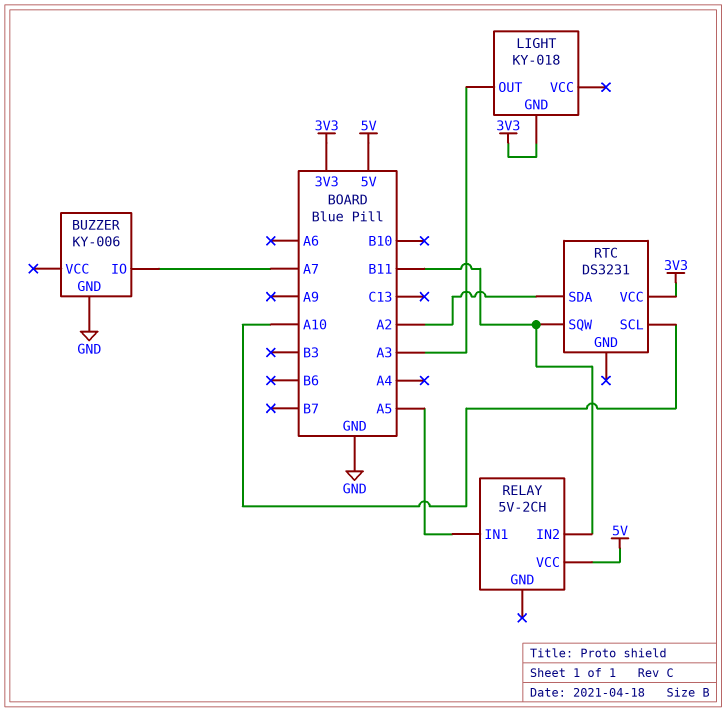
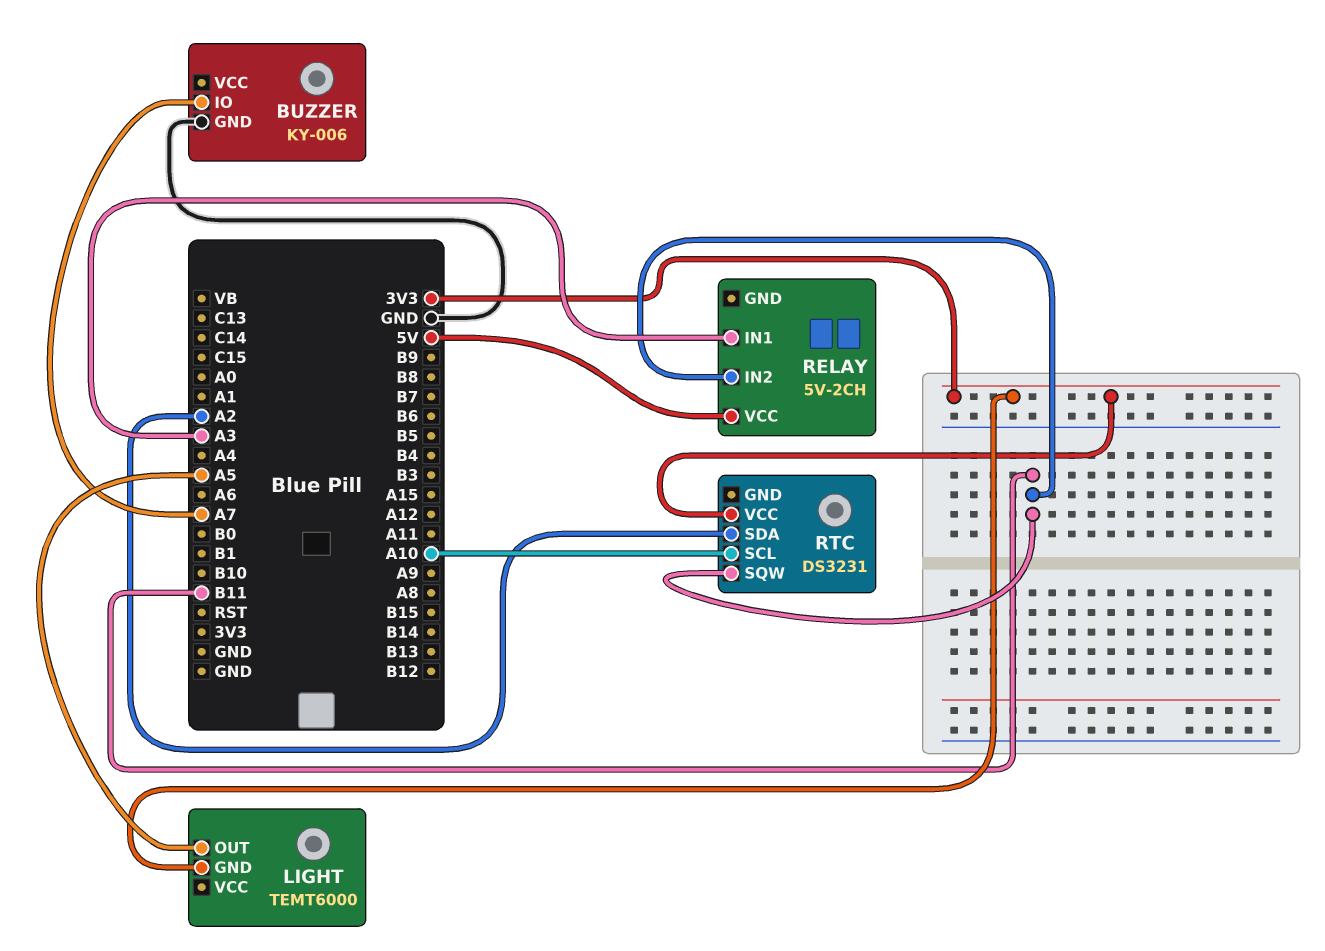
LIGHT: KY-018 -> TEMT6000
LIGHT pin OUT: A3 -> A5
RELAY pin IN1: A5 -> A3

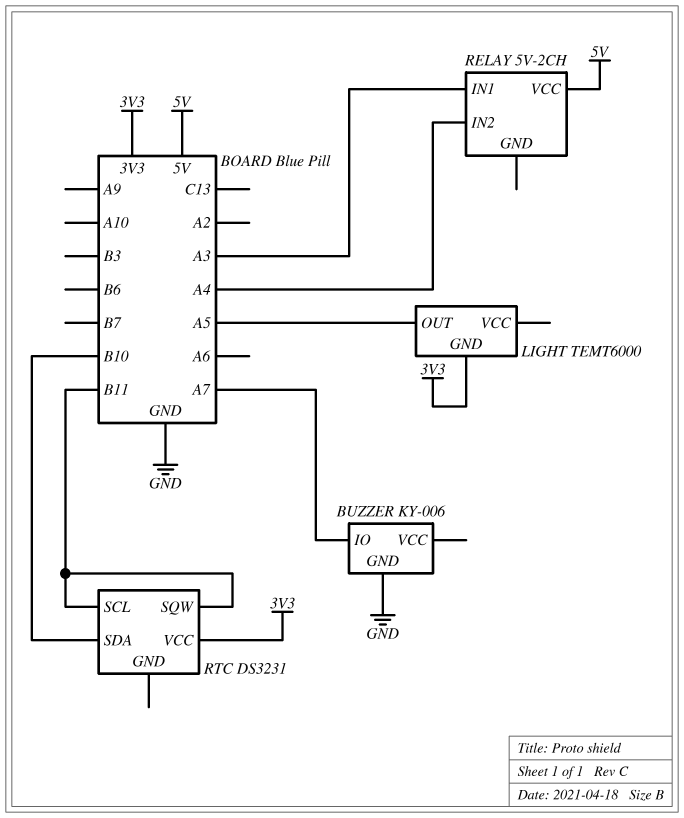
RELAY pin IN2: B11 -> A4
RTC pin SCL: A10 -> B11
RTC pin SDA: A2 -> B10

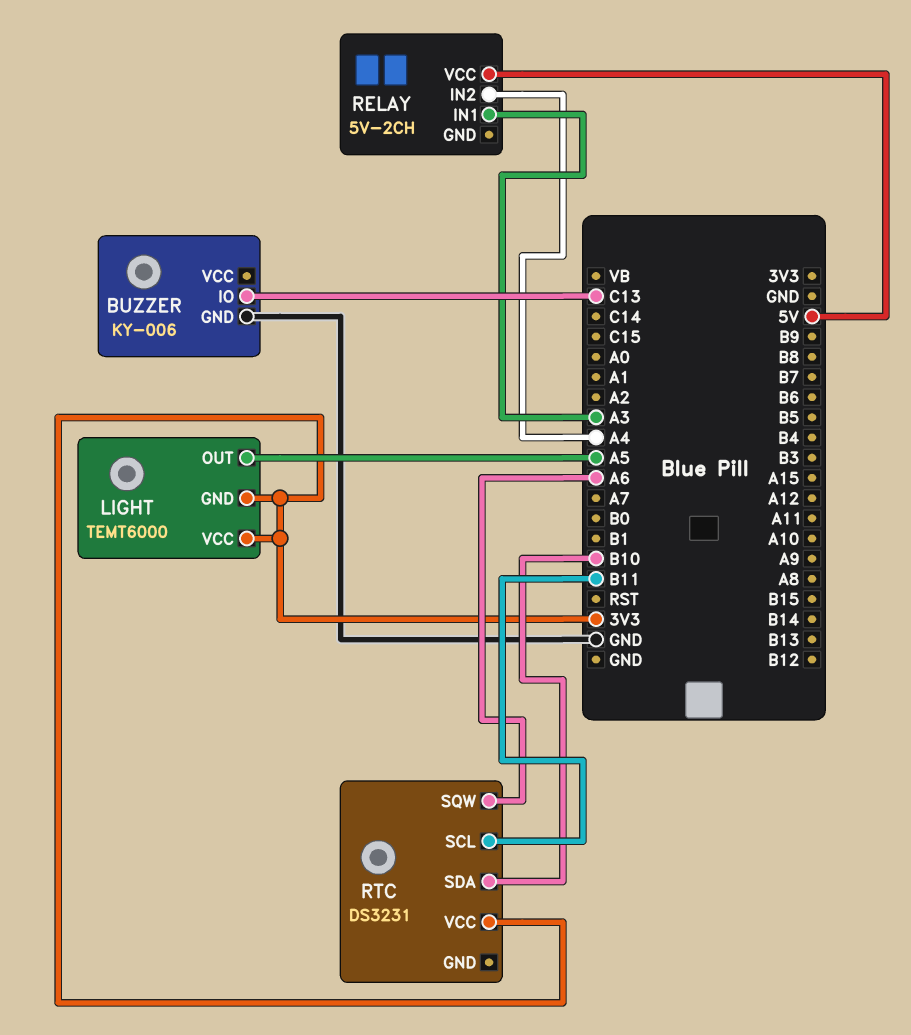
BUZZER pin IO: A7 -> C13
LIGHT pin VCC: none -> 3V3
RTC pin SQW: B11 -> A6

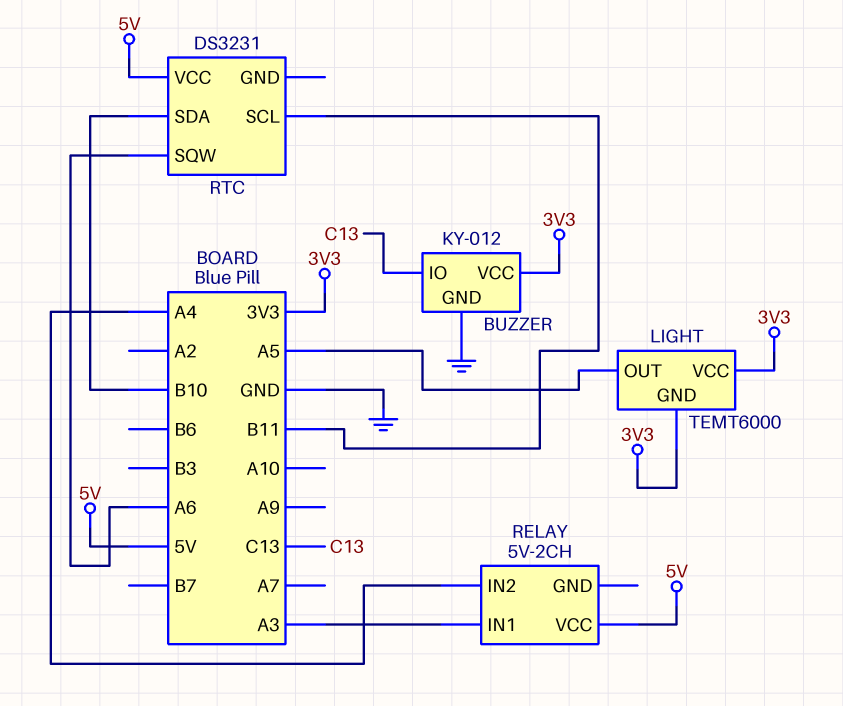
BUZZER: KY-006 -> KY-012
BUZZER pin VCC: none -> 3V3
RTC pin VCC: 3V3 -> 5V

